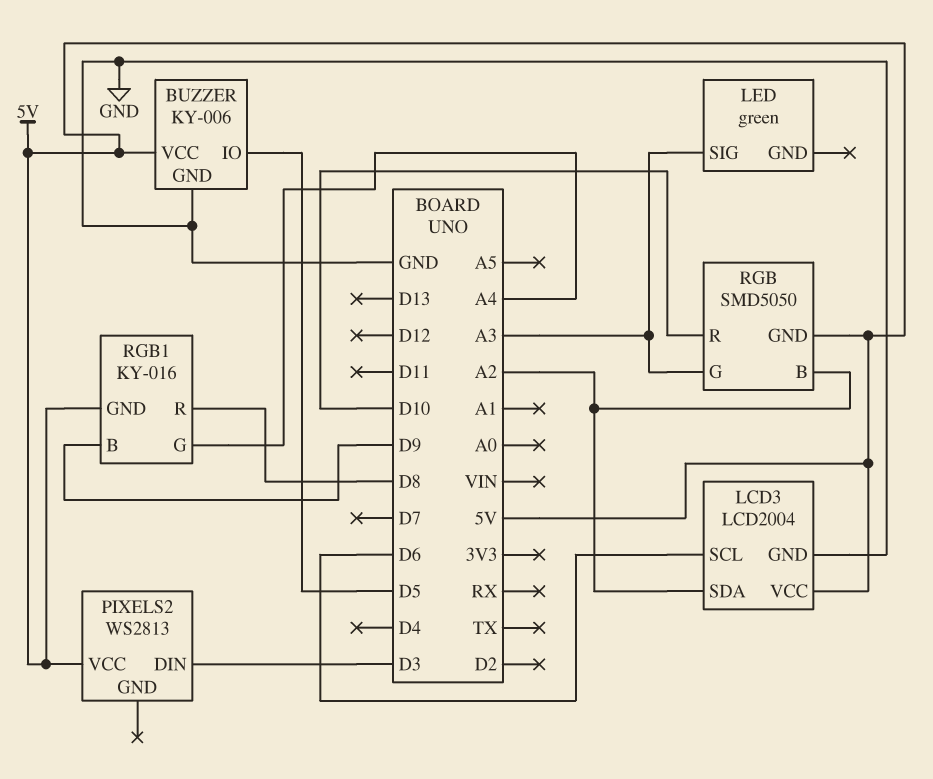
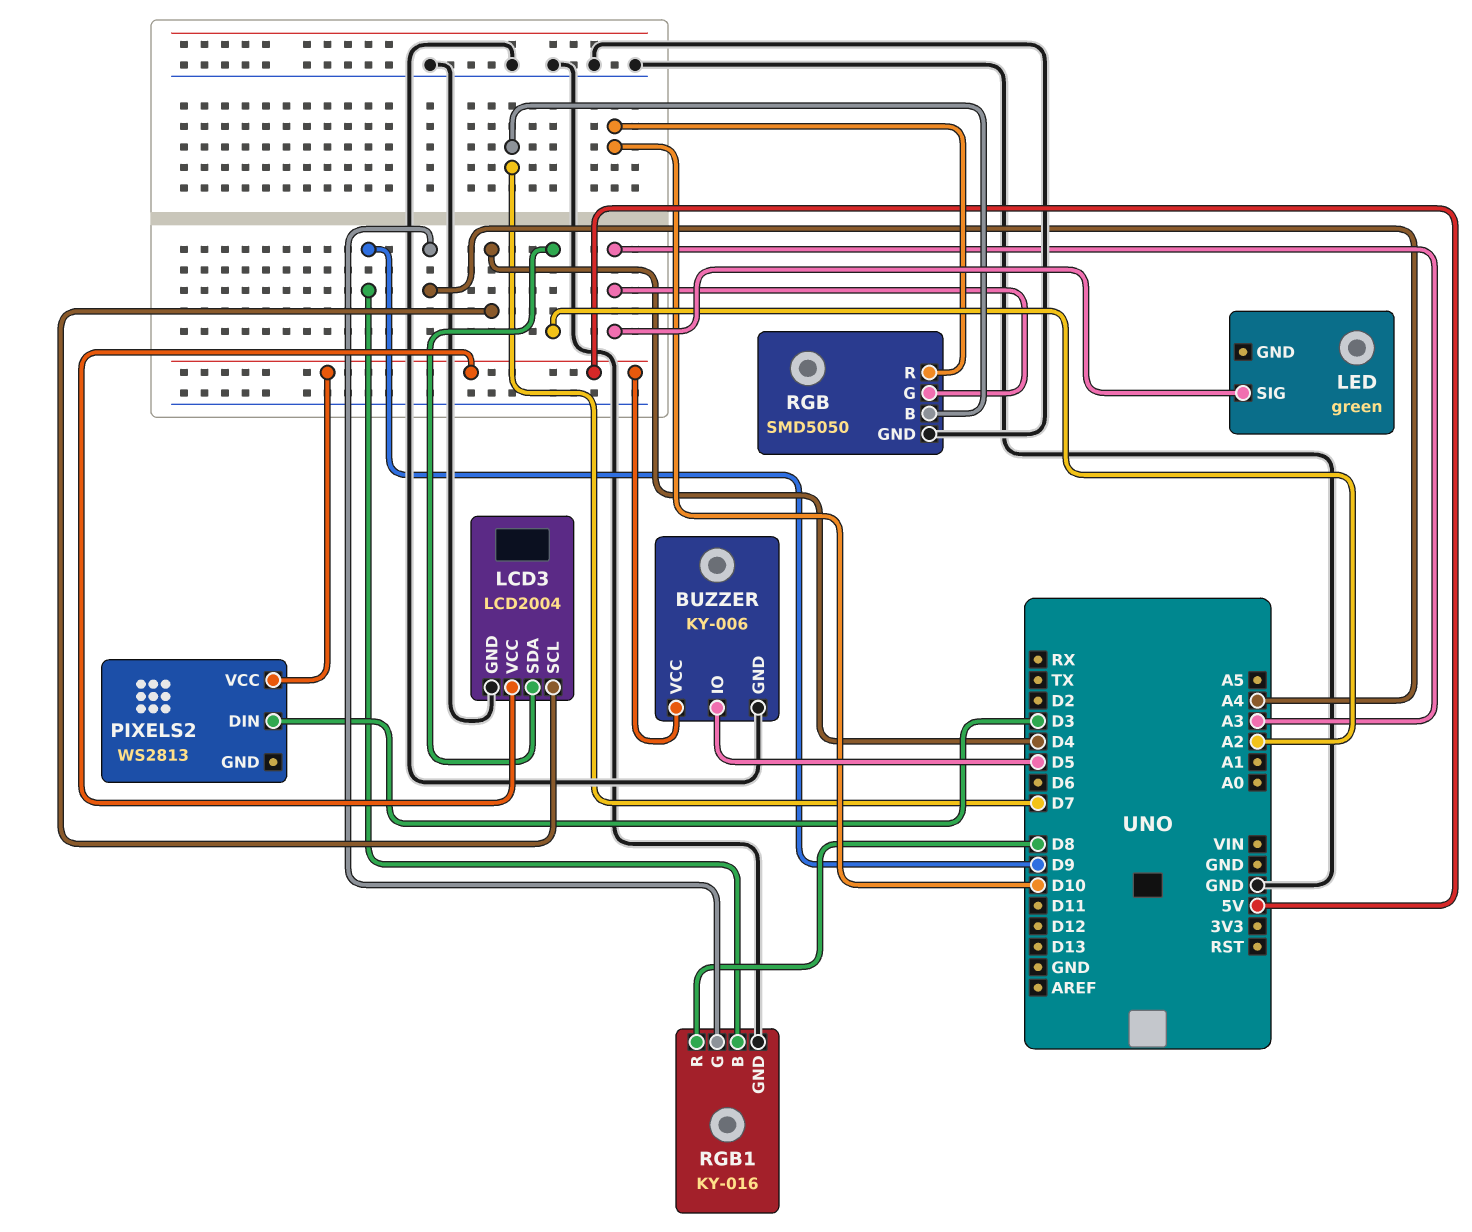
LCD3 pin SCL: D6 -> D4
RGB pin B: A2 -> D7
RGB pin GND: 5V -> GND
RGB1 pin GND: 5V -> GND

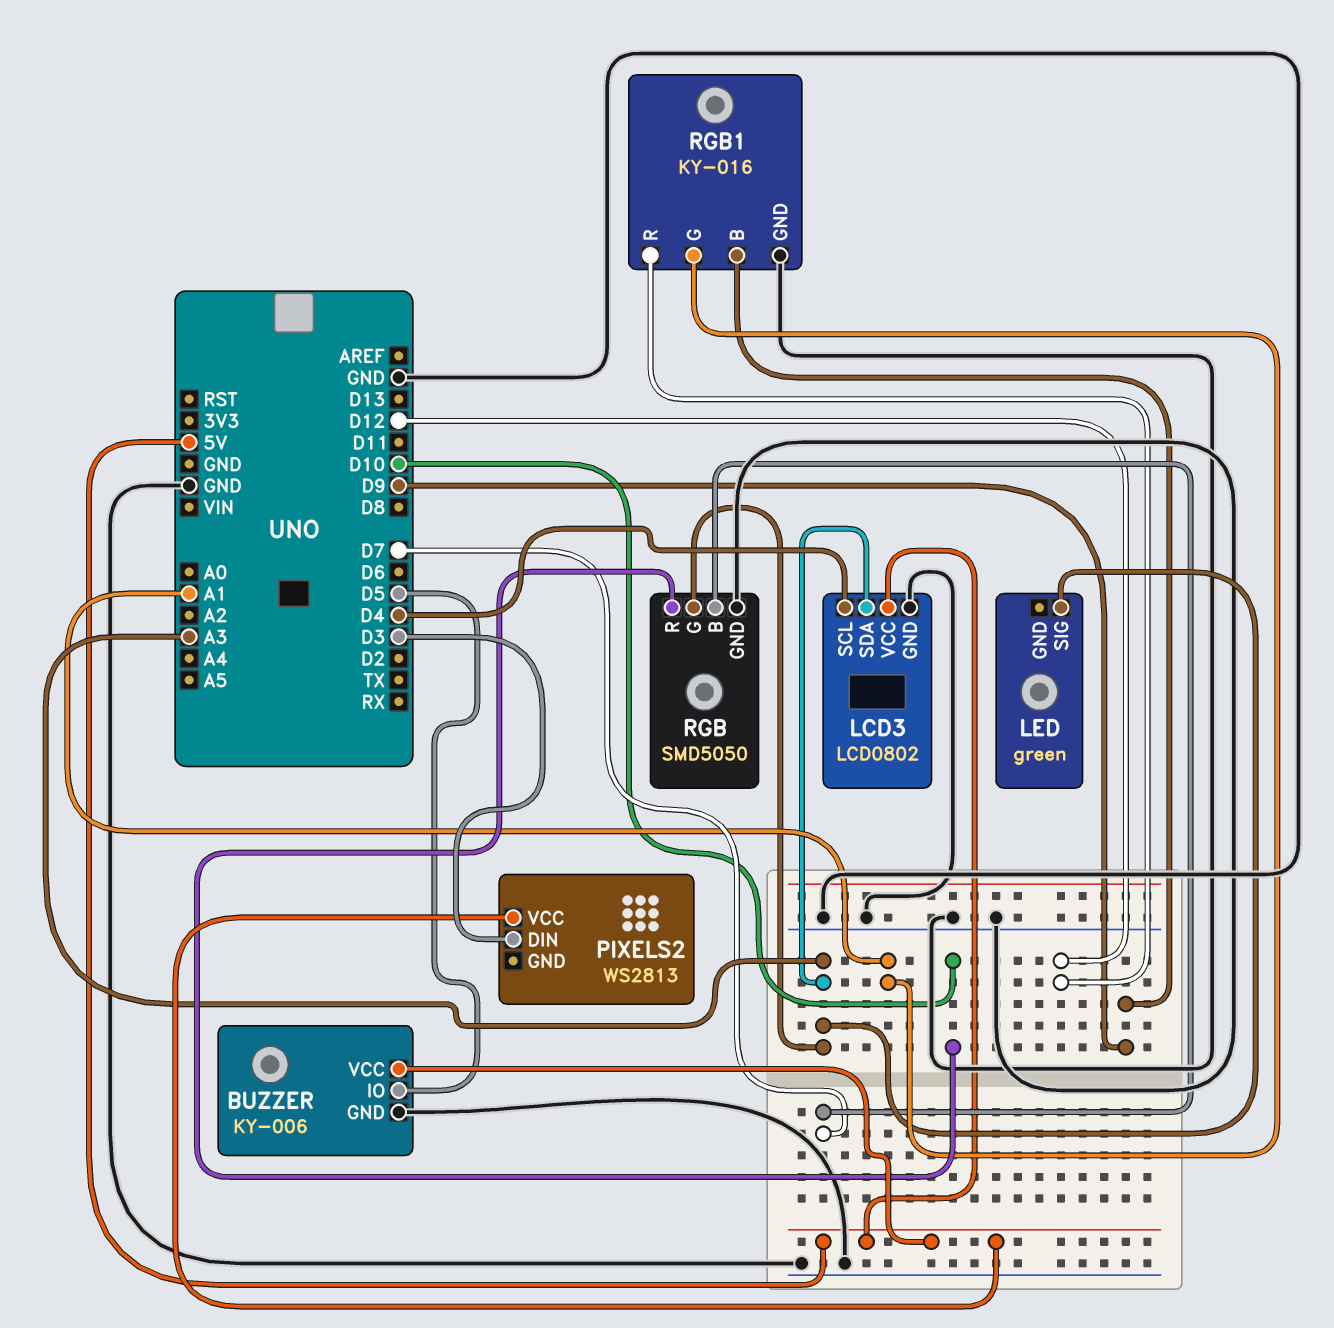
LCD3: LCD2004 -> LCD0802
LCD3 pin SDA: A2 -> A3
RGB1 pin G: A4 -> A1
RGB1 pin R: D8 -> D12

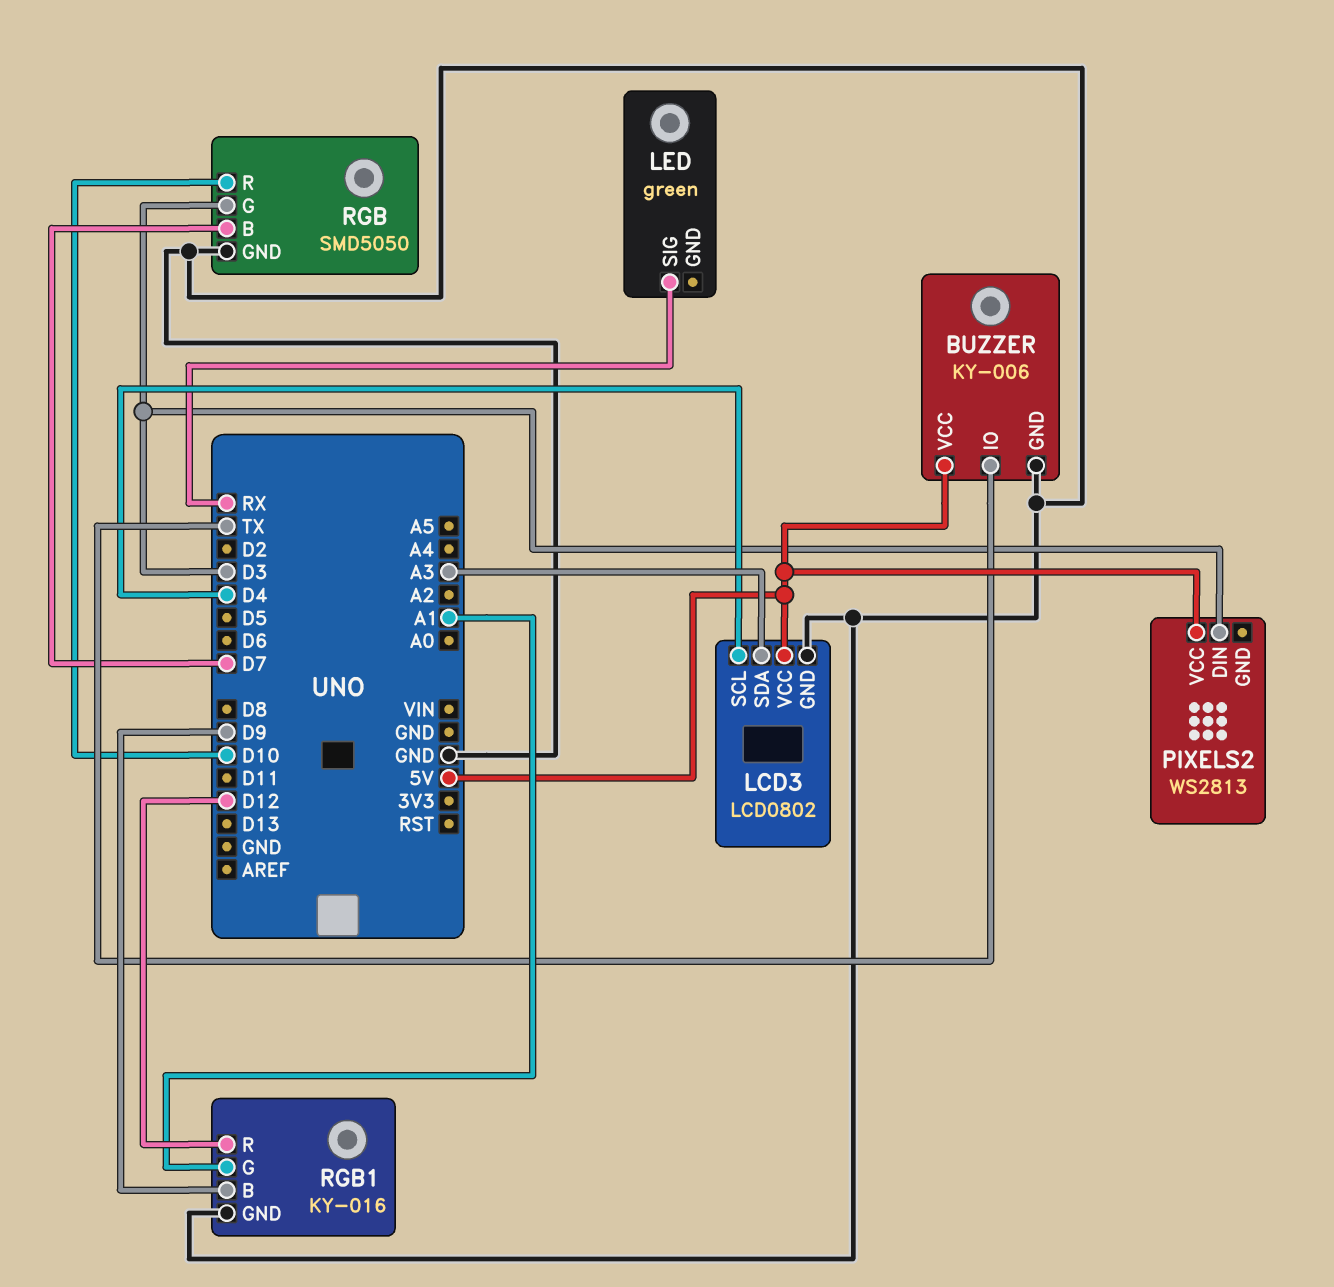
BUZZER pin IO: D5 -> TX
LED pin SIG: A3 -> RX
RGB pin G: A3 -> D3

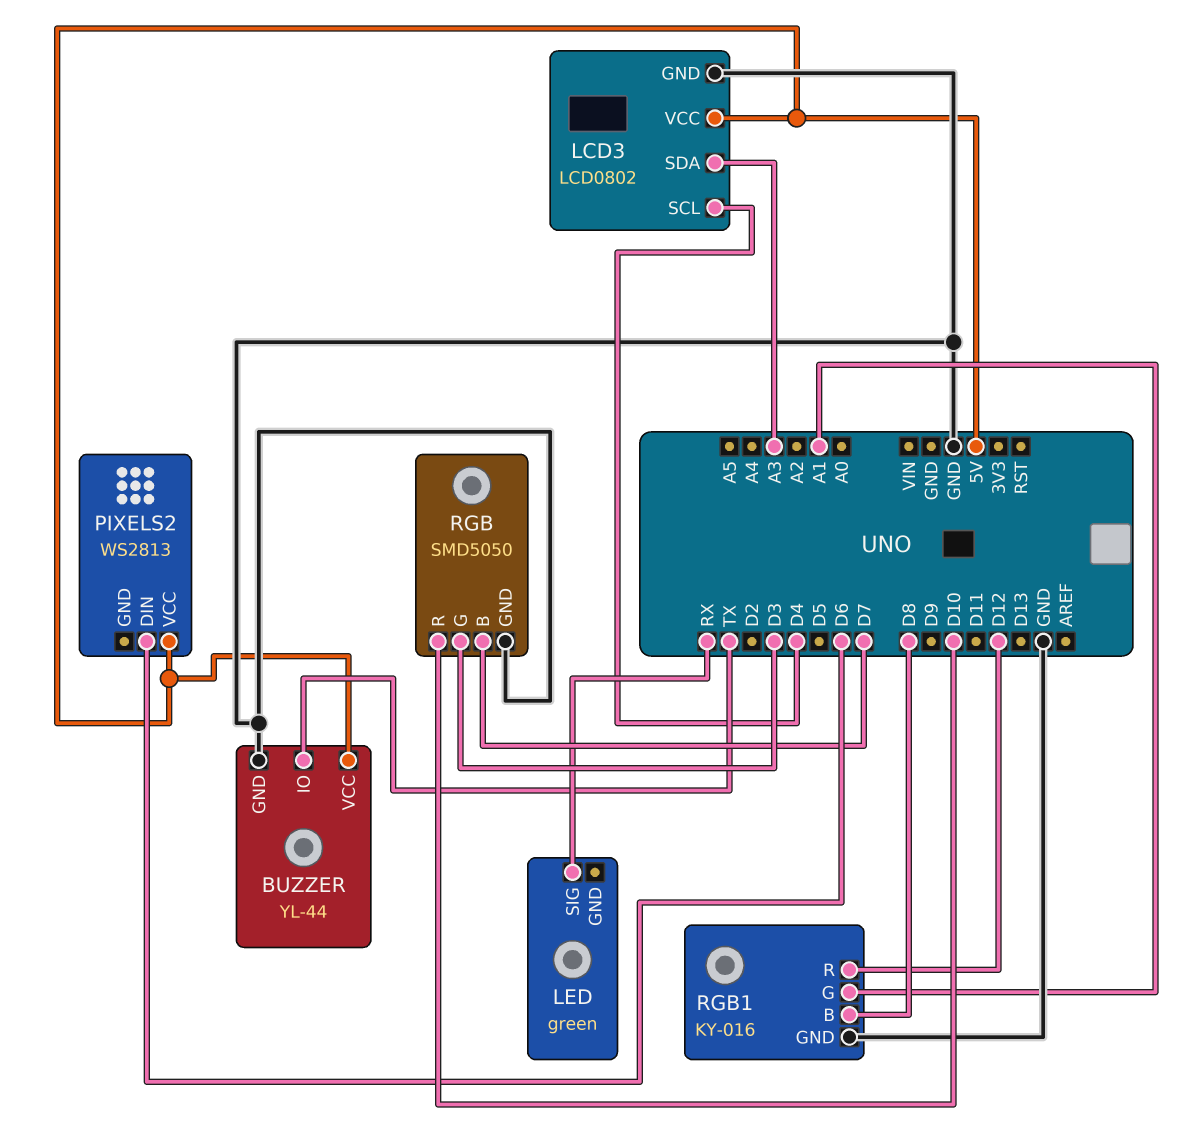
BUZZER: KY-006 -> YL-44
PIXELS2 pin DIN: D3 -> D6
RGB1 pin B: D9 -> D8

